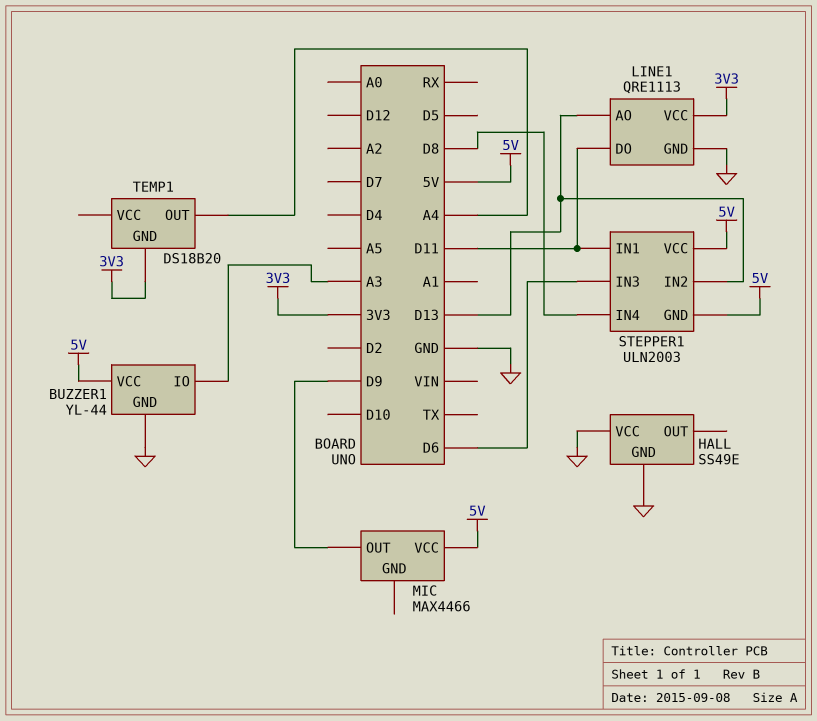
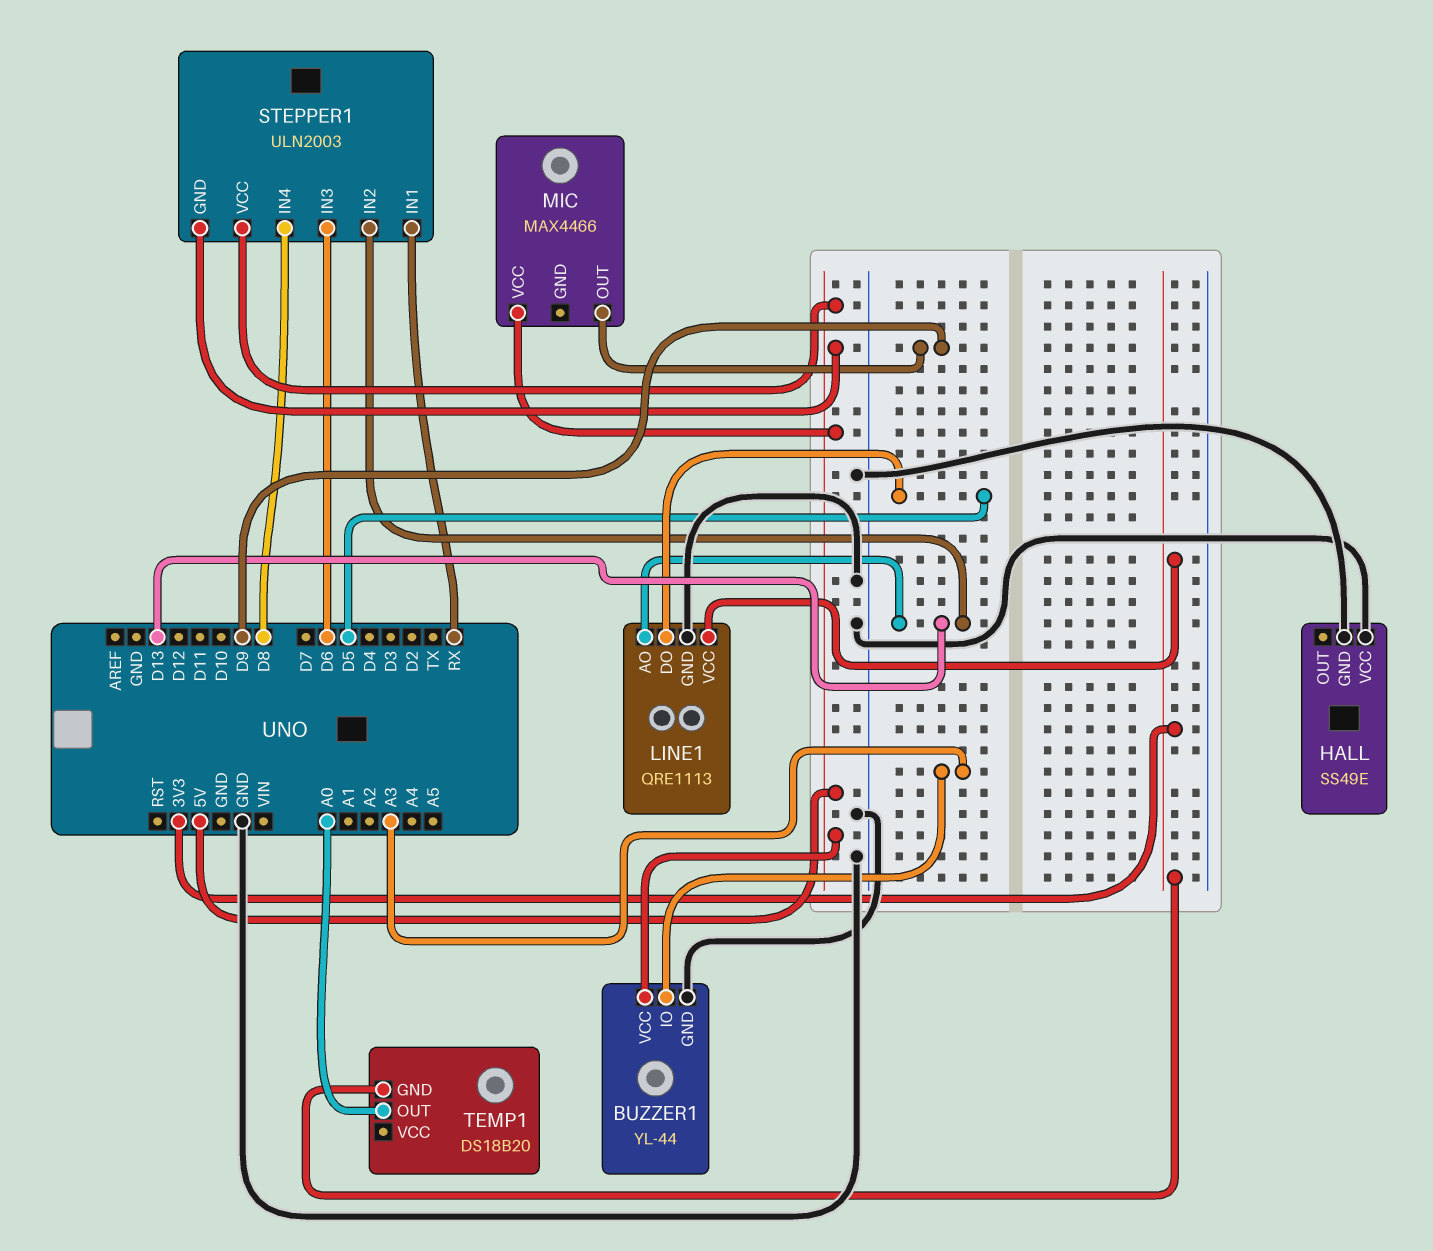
LINE1 pin DO: D11 -> D5
STEPPER1 pin IN1: D11 -> RX
TEMP1 pin OUT: A4 -> A0

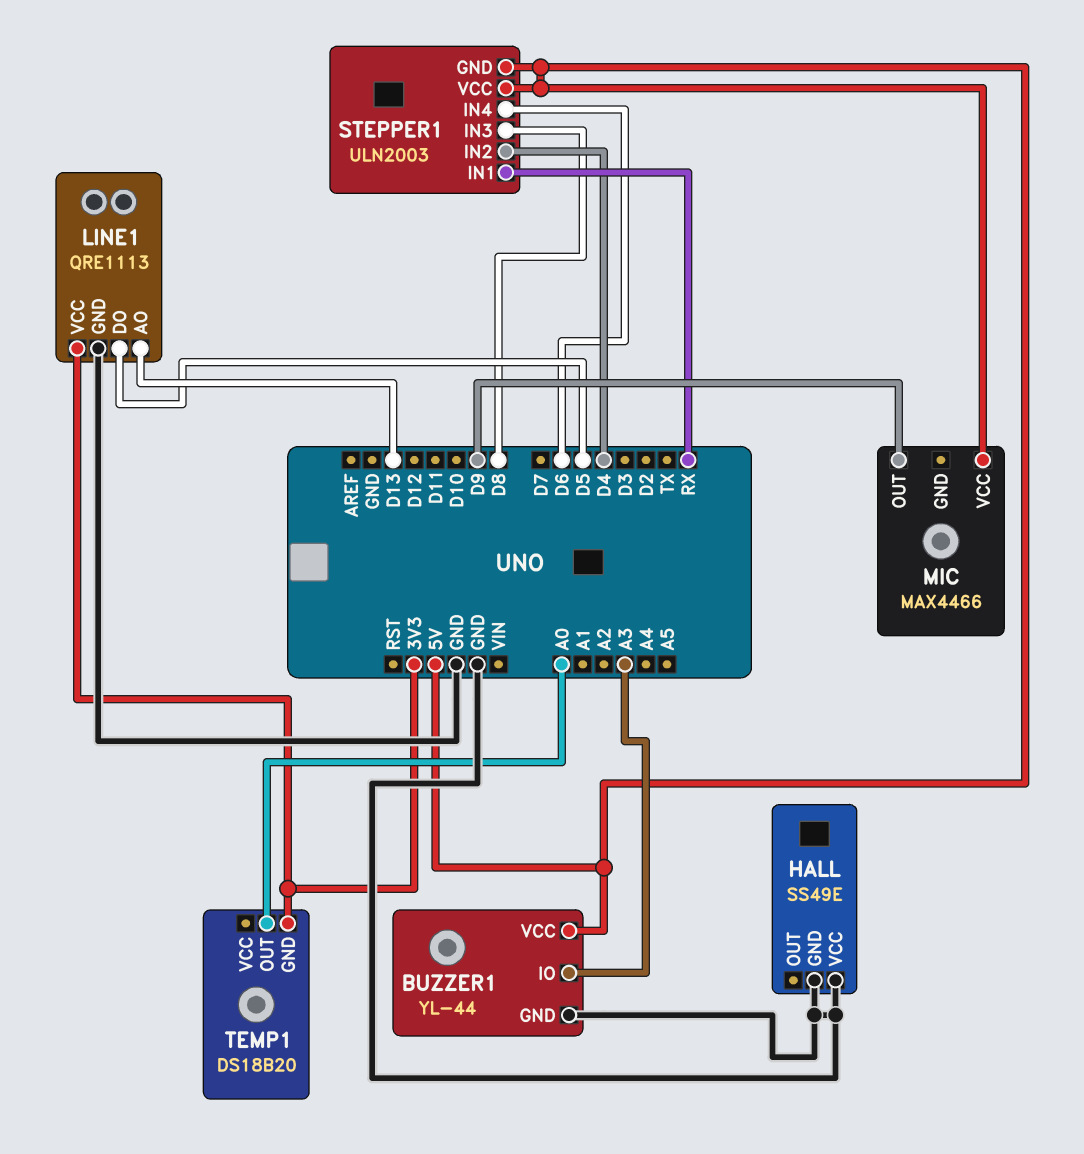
STEPPER1 pin IN2: D13 -> D4
STEPPER1 pin IN3: D6 -> D8
STEPPER1 pin IN4: D8 -> D6

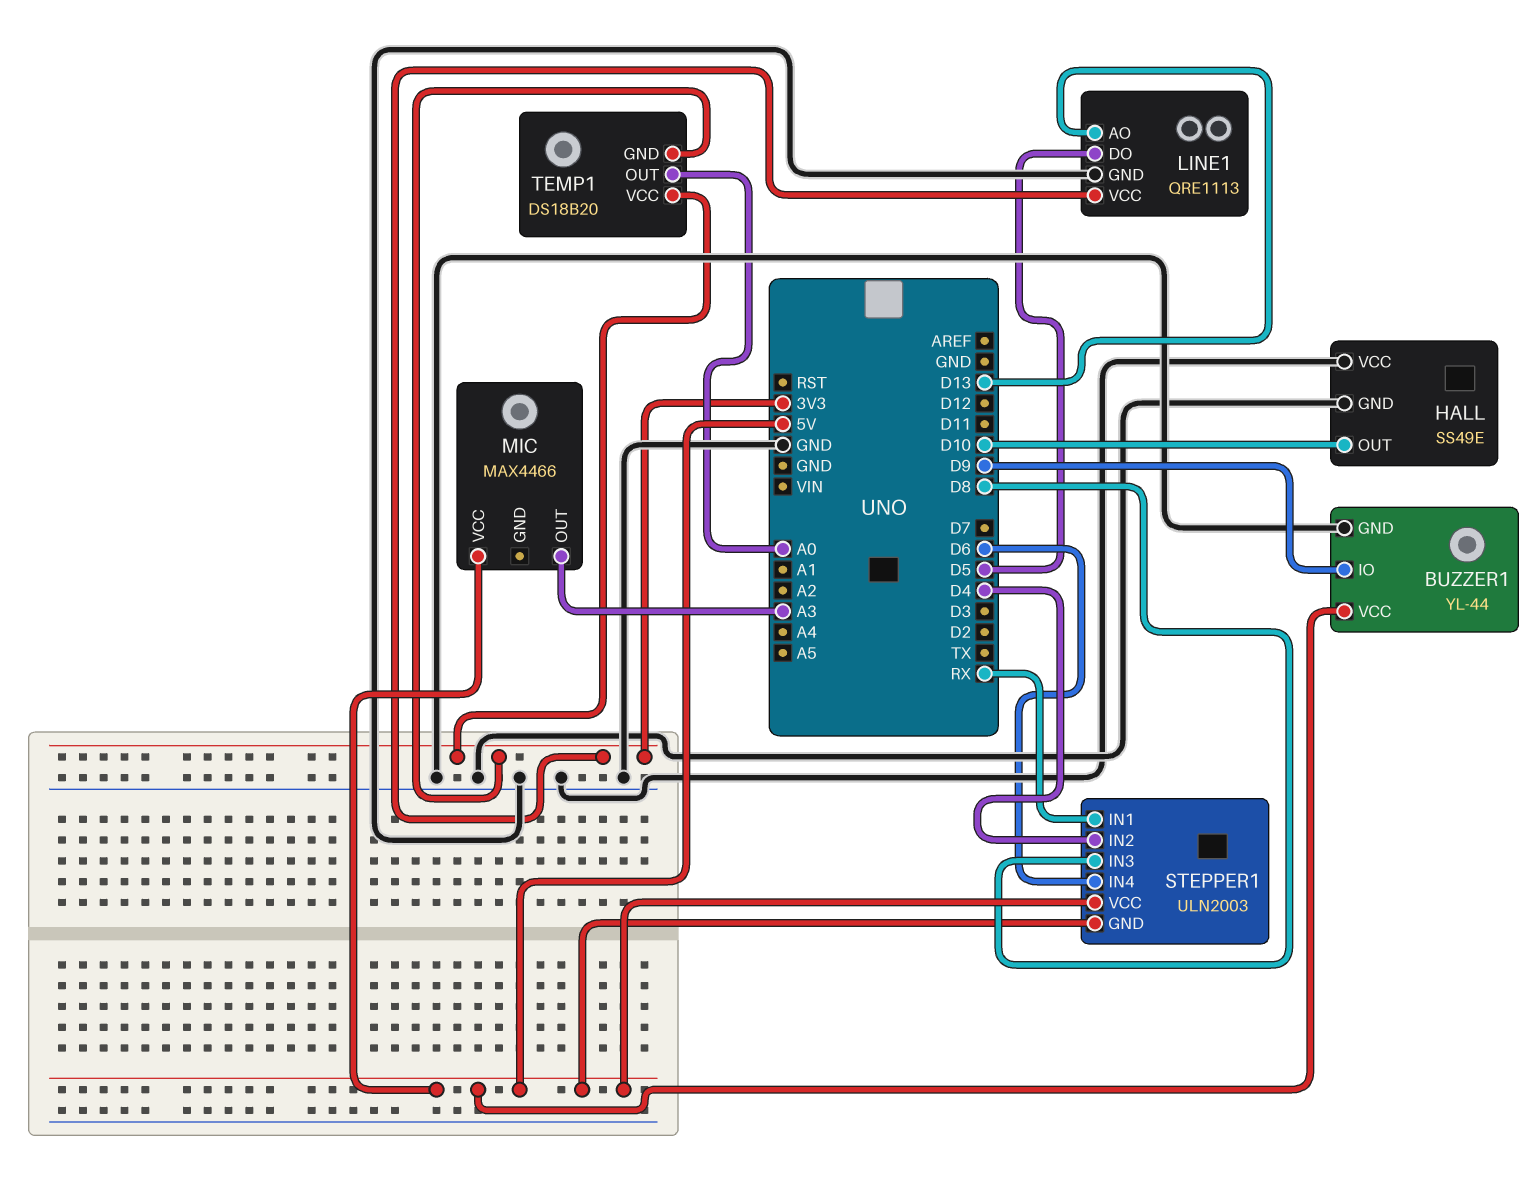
BUZZER1 pin IO: A3 -> D9
HALL pin OUT: none -> D10
MIC pin OUT: D9 -> A3
TEMP1 pin VCC: none -> 3V3

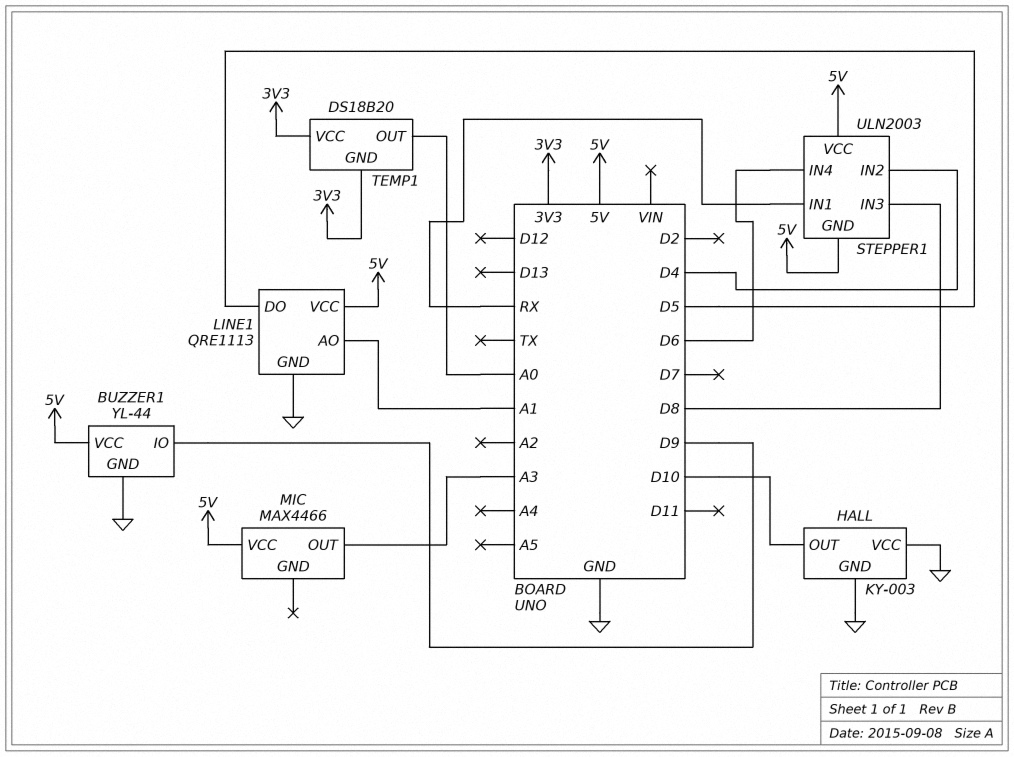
HALL: SS49E -> KY-003
LINE1 pin AO: D13 -> A1
LINE1 pin VCC: 3V3 -> 5V

